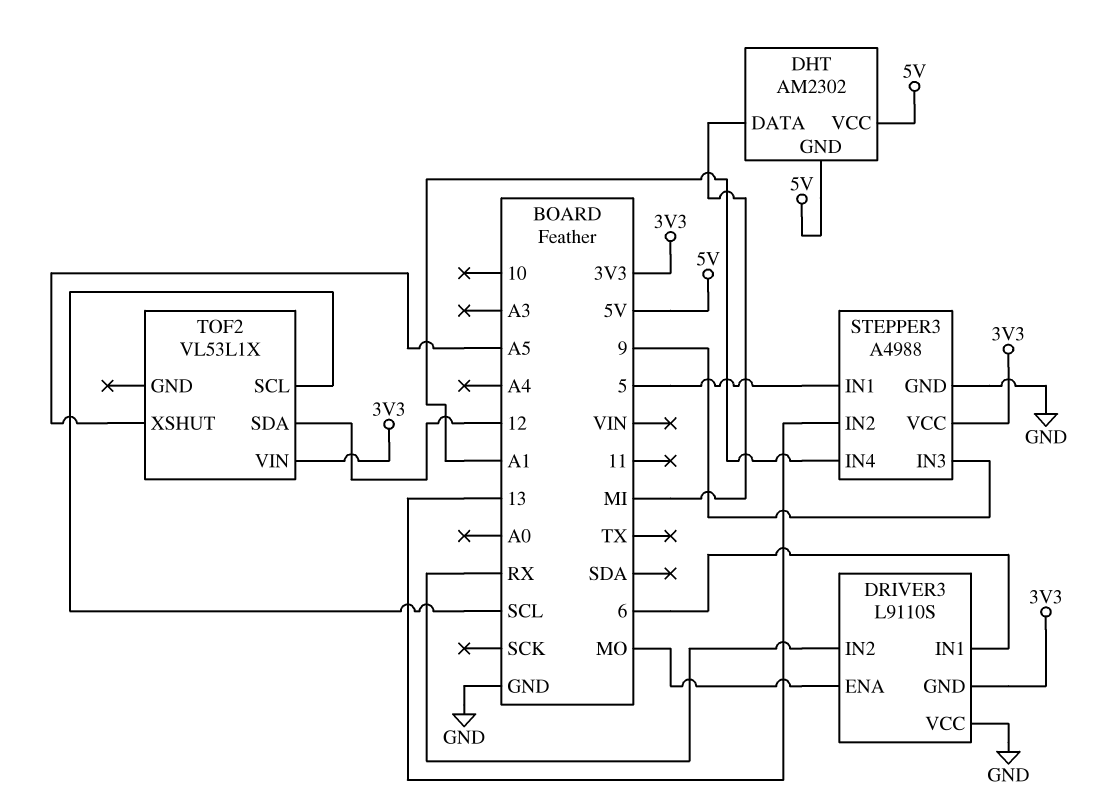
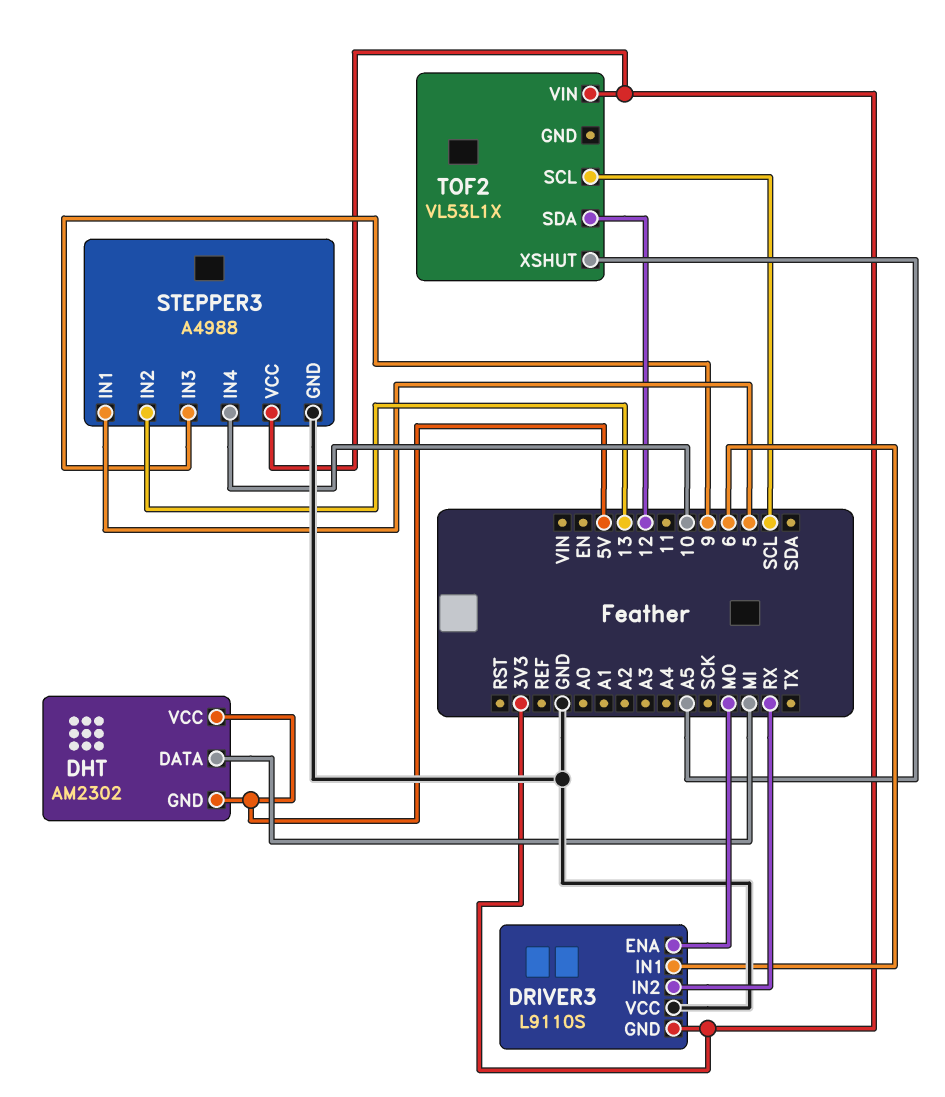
STEPPER3 pin IN4: A1 -> 10

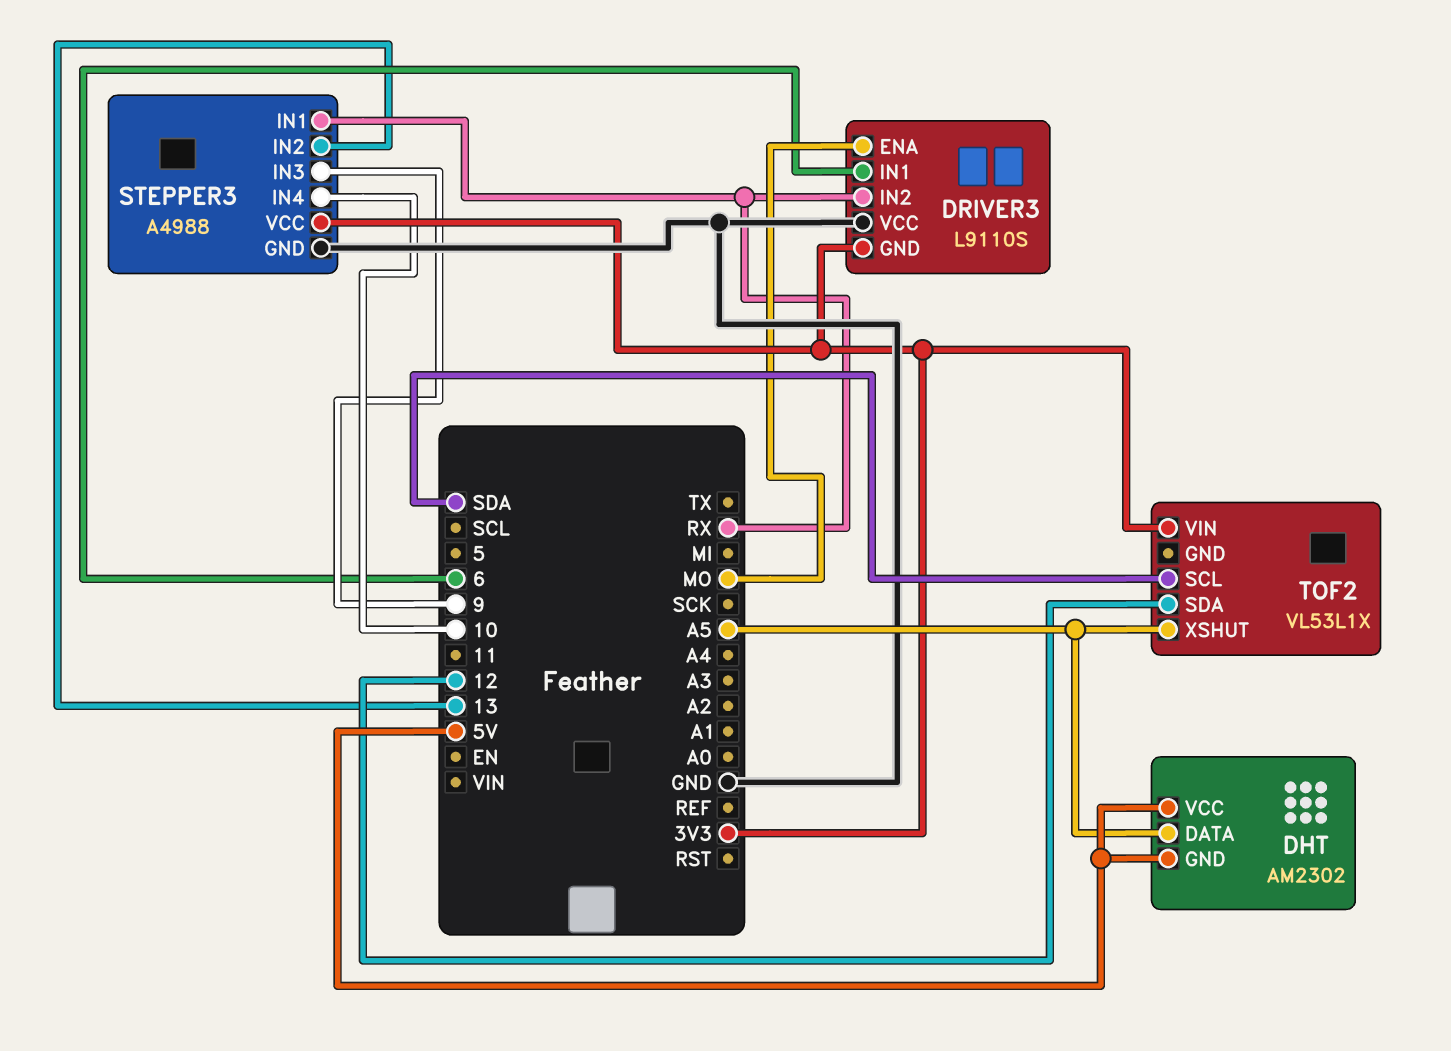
DHT pin DATA: MI -> A5
STEPPER3 pin IN1: 5 -> RX
TOF2 pin SCL: SCL -> SDA

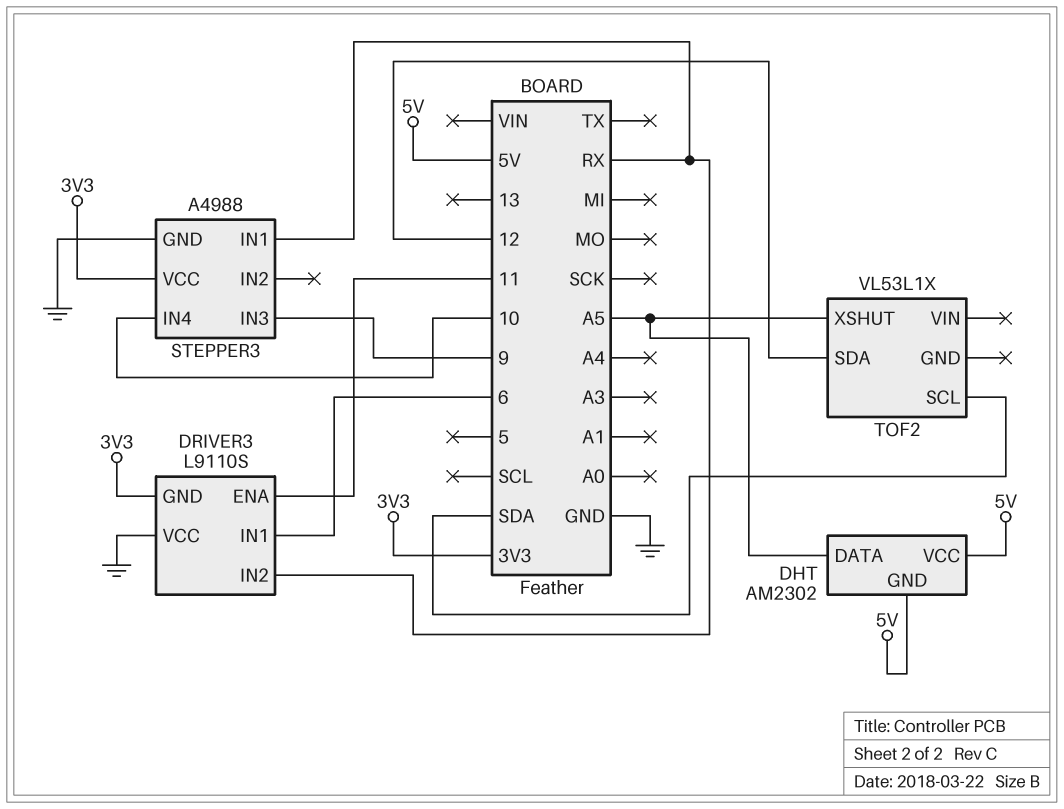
DRIVER3 pin ENA: MO -> 11
STEPPER3 pin IN2: 13 -> none
TOF2 pin VIN: 3V3 -> none

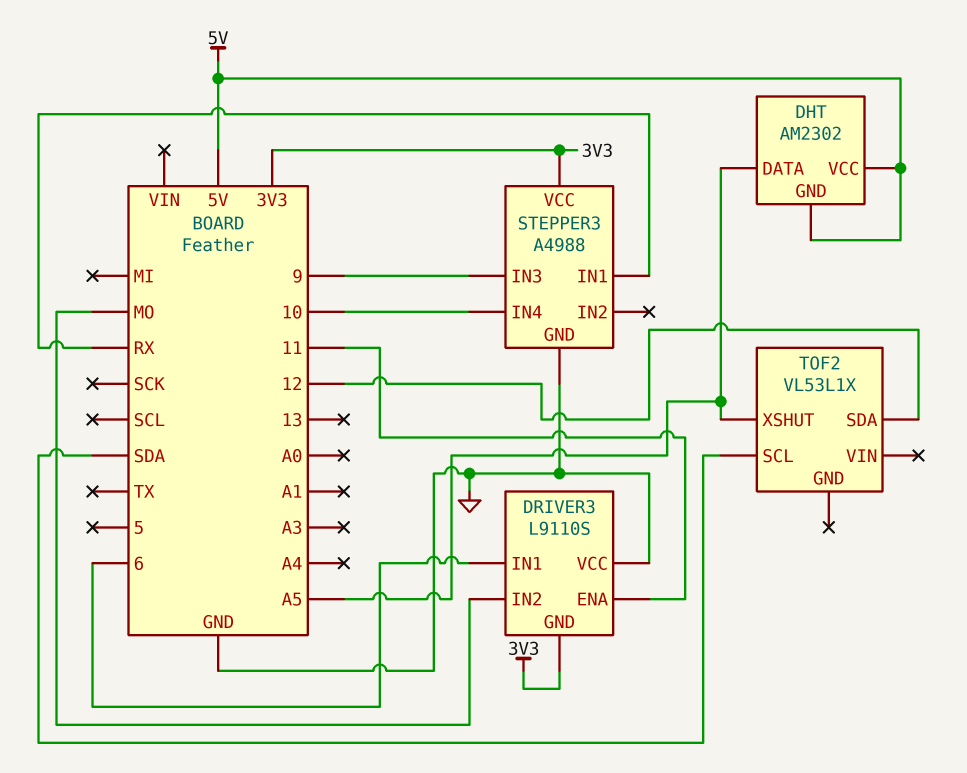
DRIVER3 pin IN2: RX -> MO

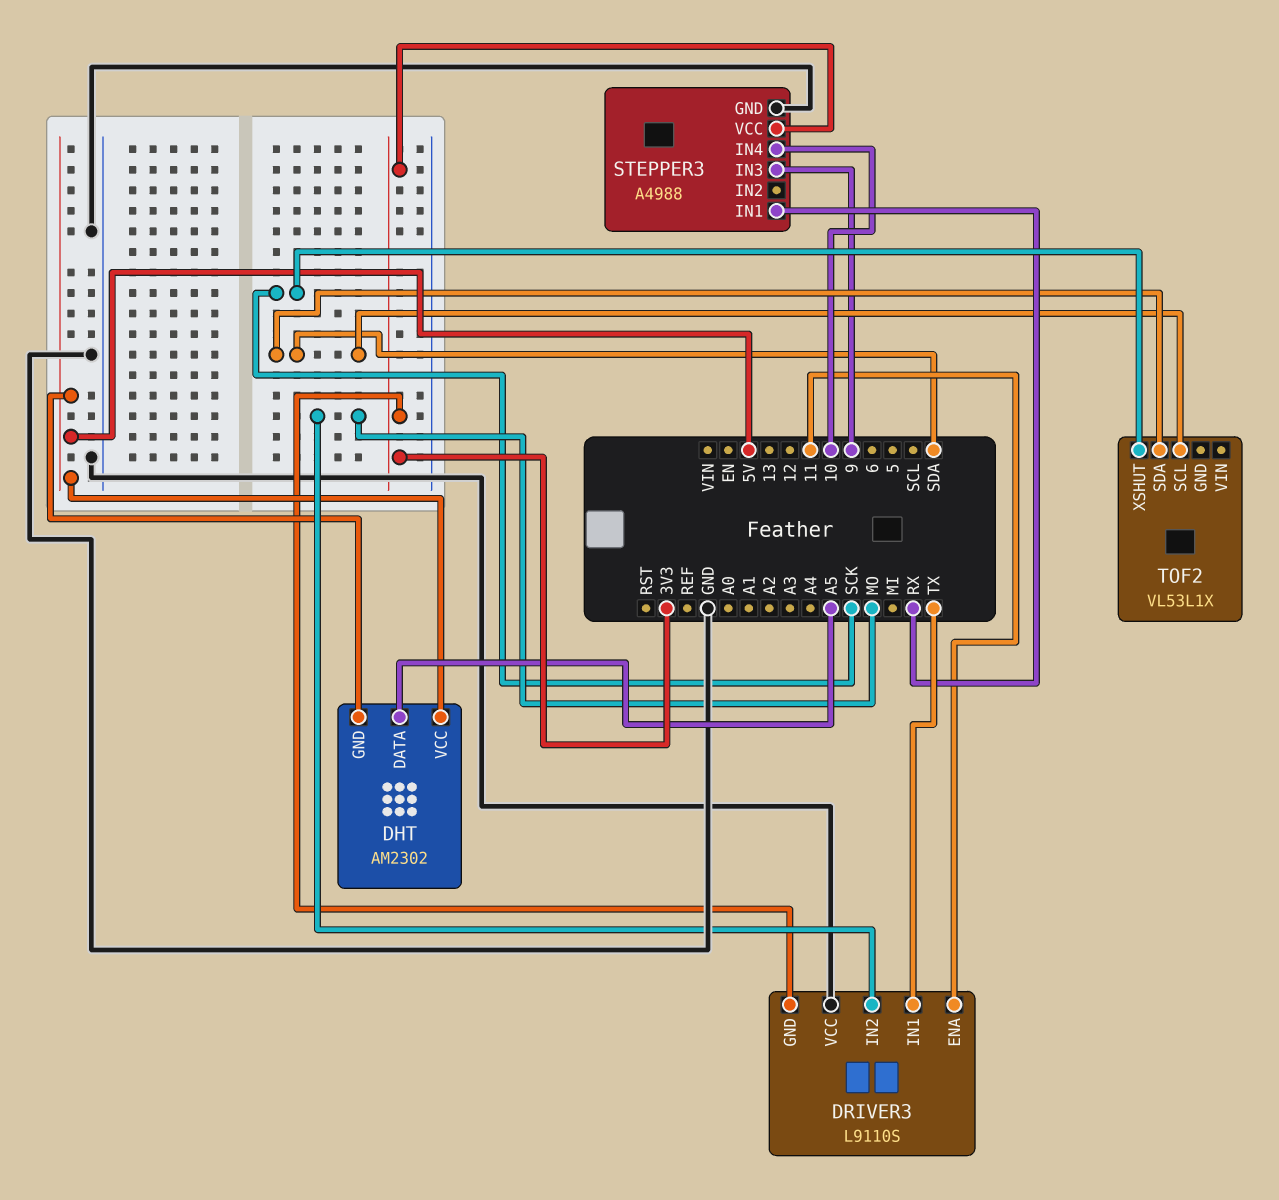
DRIVER3 pin IN1: 6 -> TX
TOF2 pin SDA: 12 -> SDA
TOF2 pin XSHUT: A5 -> SCK

